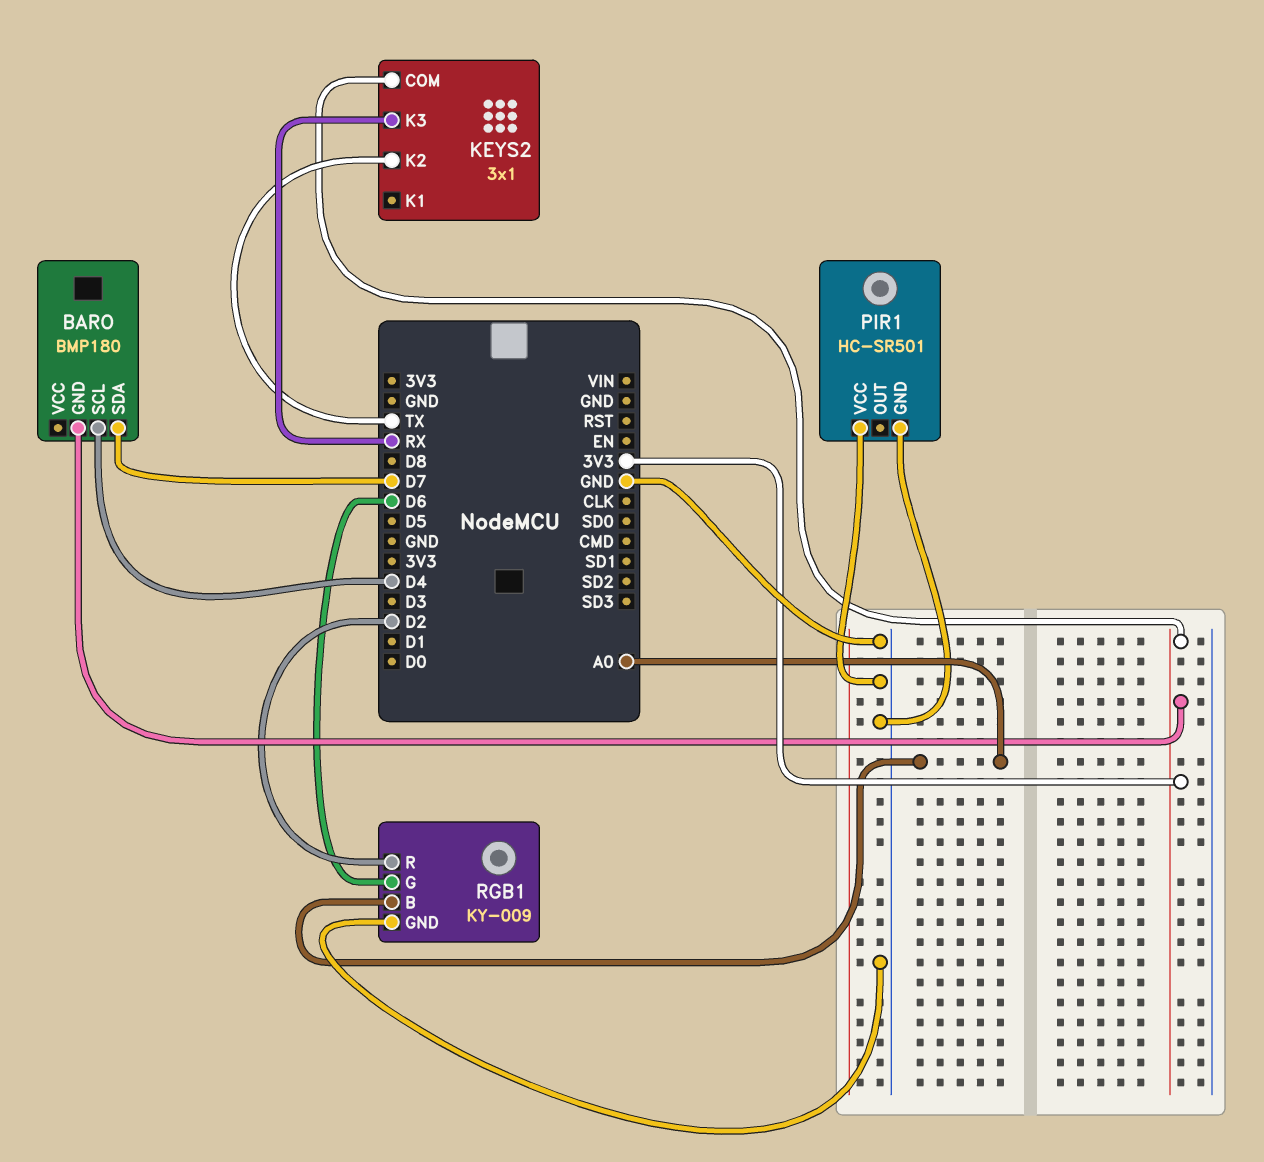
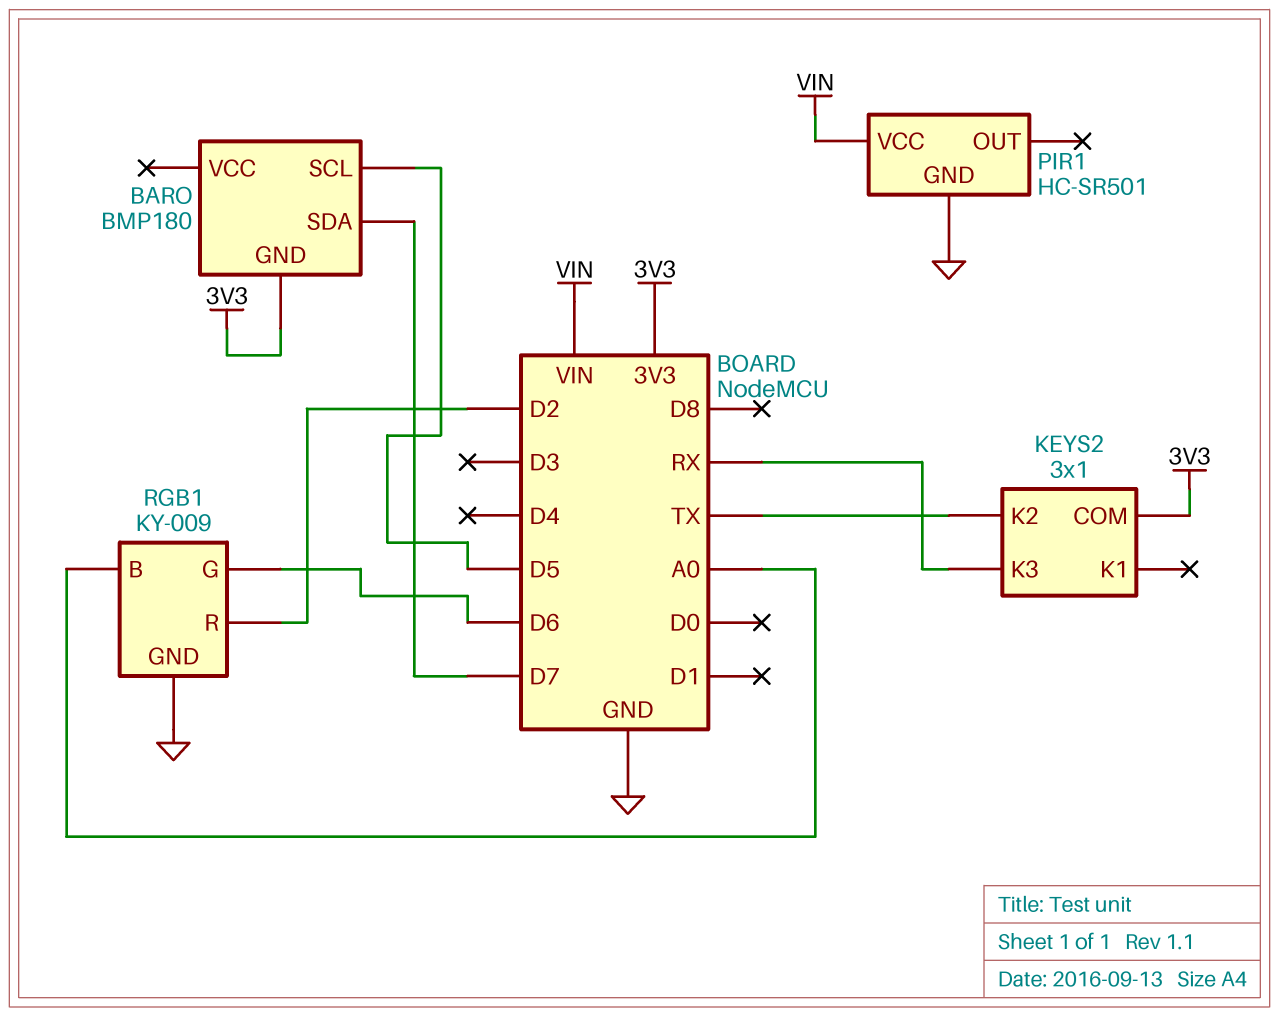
BARO pin SCL: D4 -> D5
PIR1 pin VCC: GND -> VIN

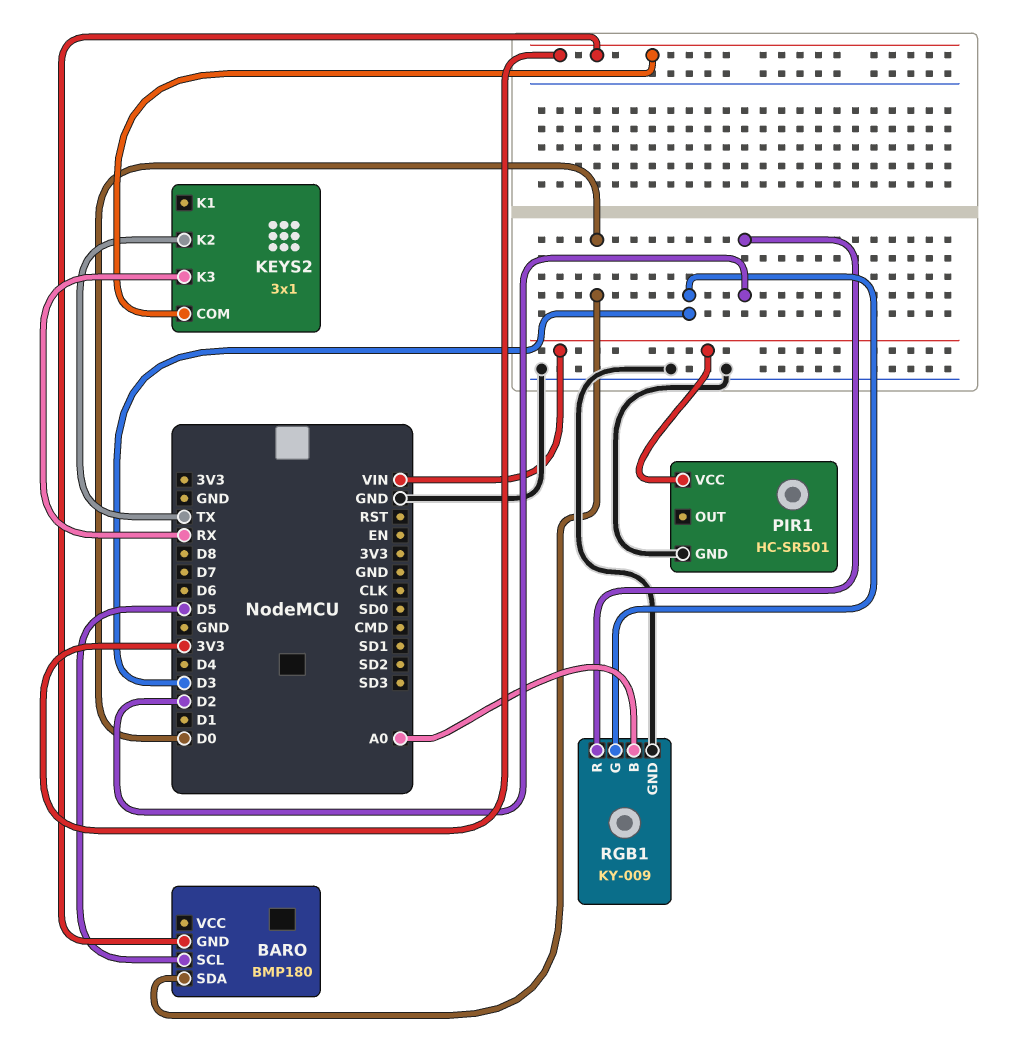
BARO pin SDA: D7 -> D0
RGB1 pin G: D6 -> D3

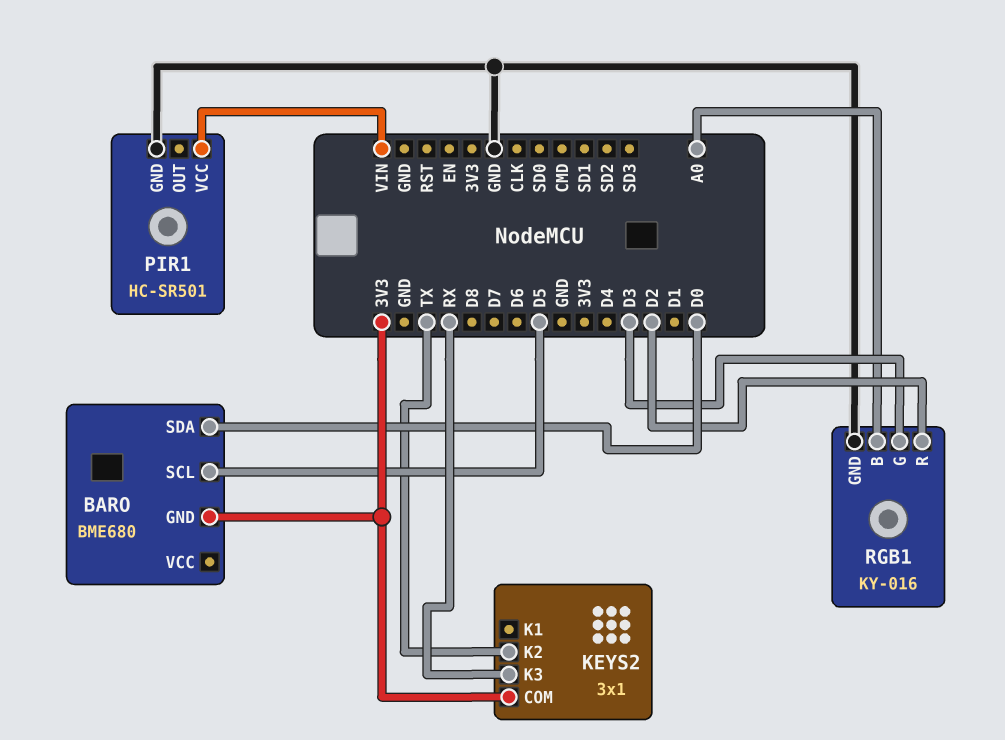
BARO: BMP180 -> BME680
RGB1: KY-009 -> KY-016

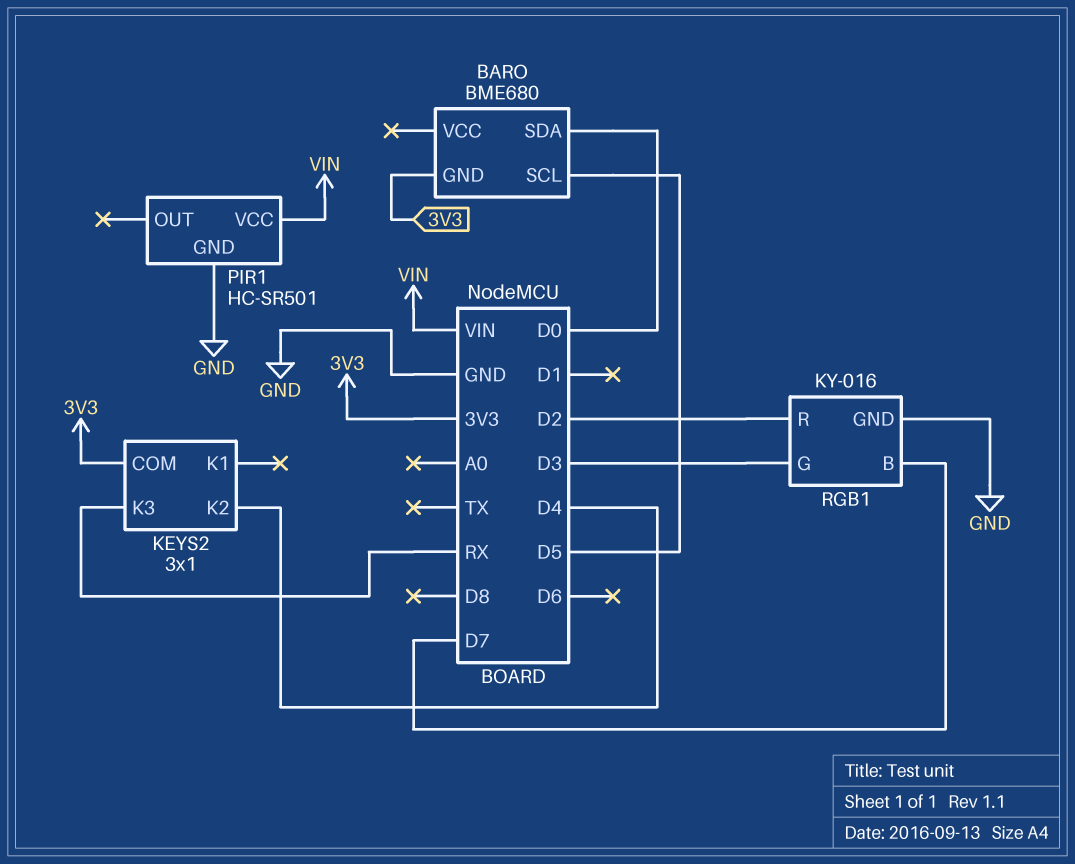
KEYS2 pin K2: TX -> D4
RGB1 pin B: A0 -> D7

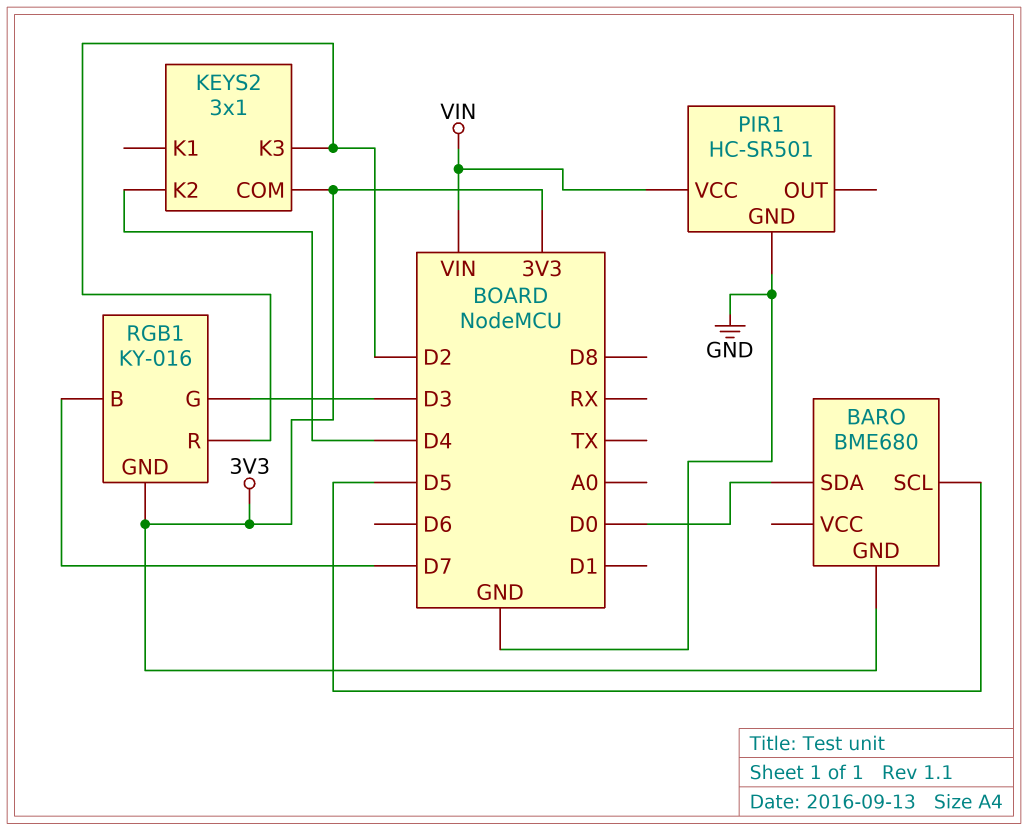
KEYS2 pin K3: RX -> D2
RGB1 pin GND: GND -> 3V3

